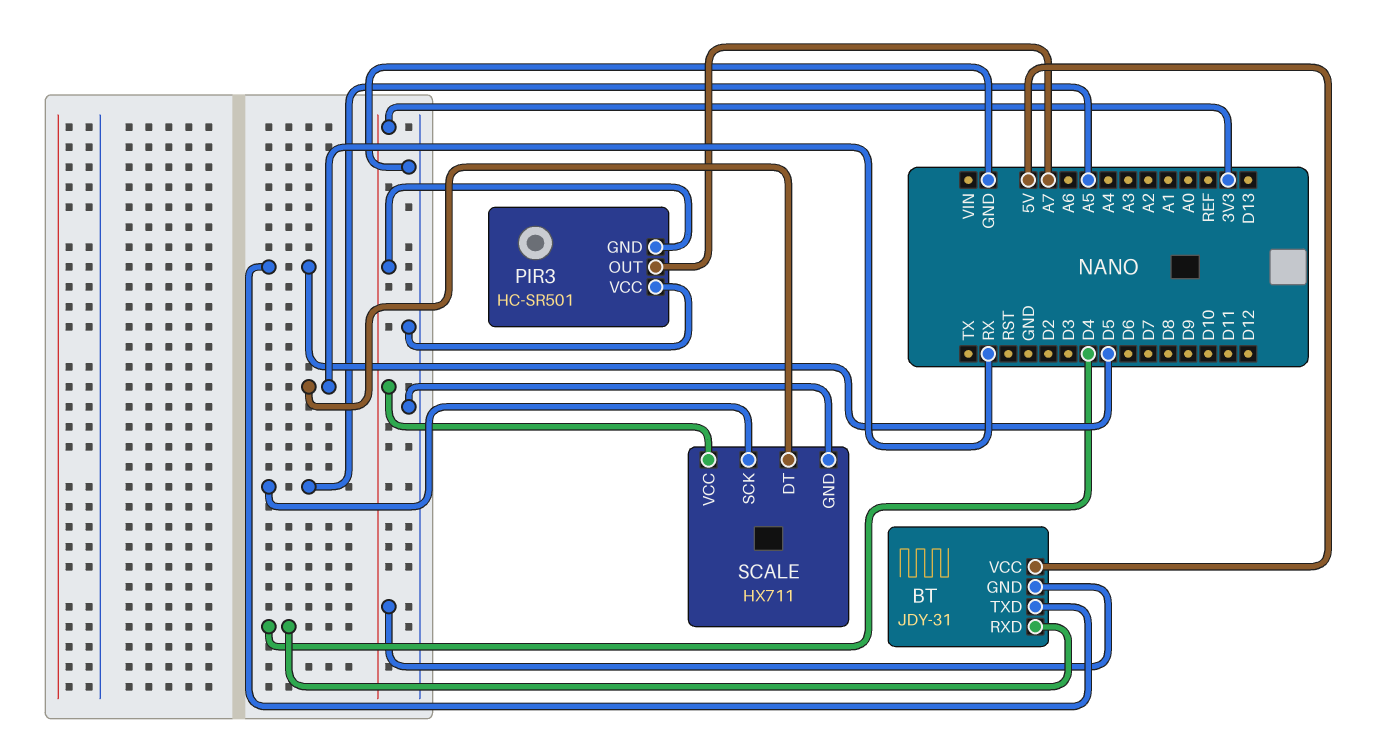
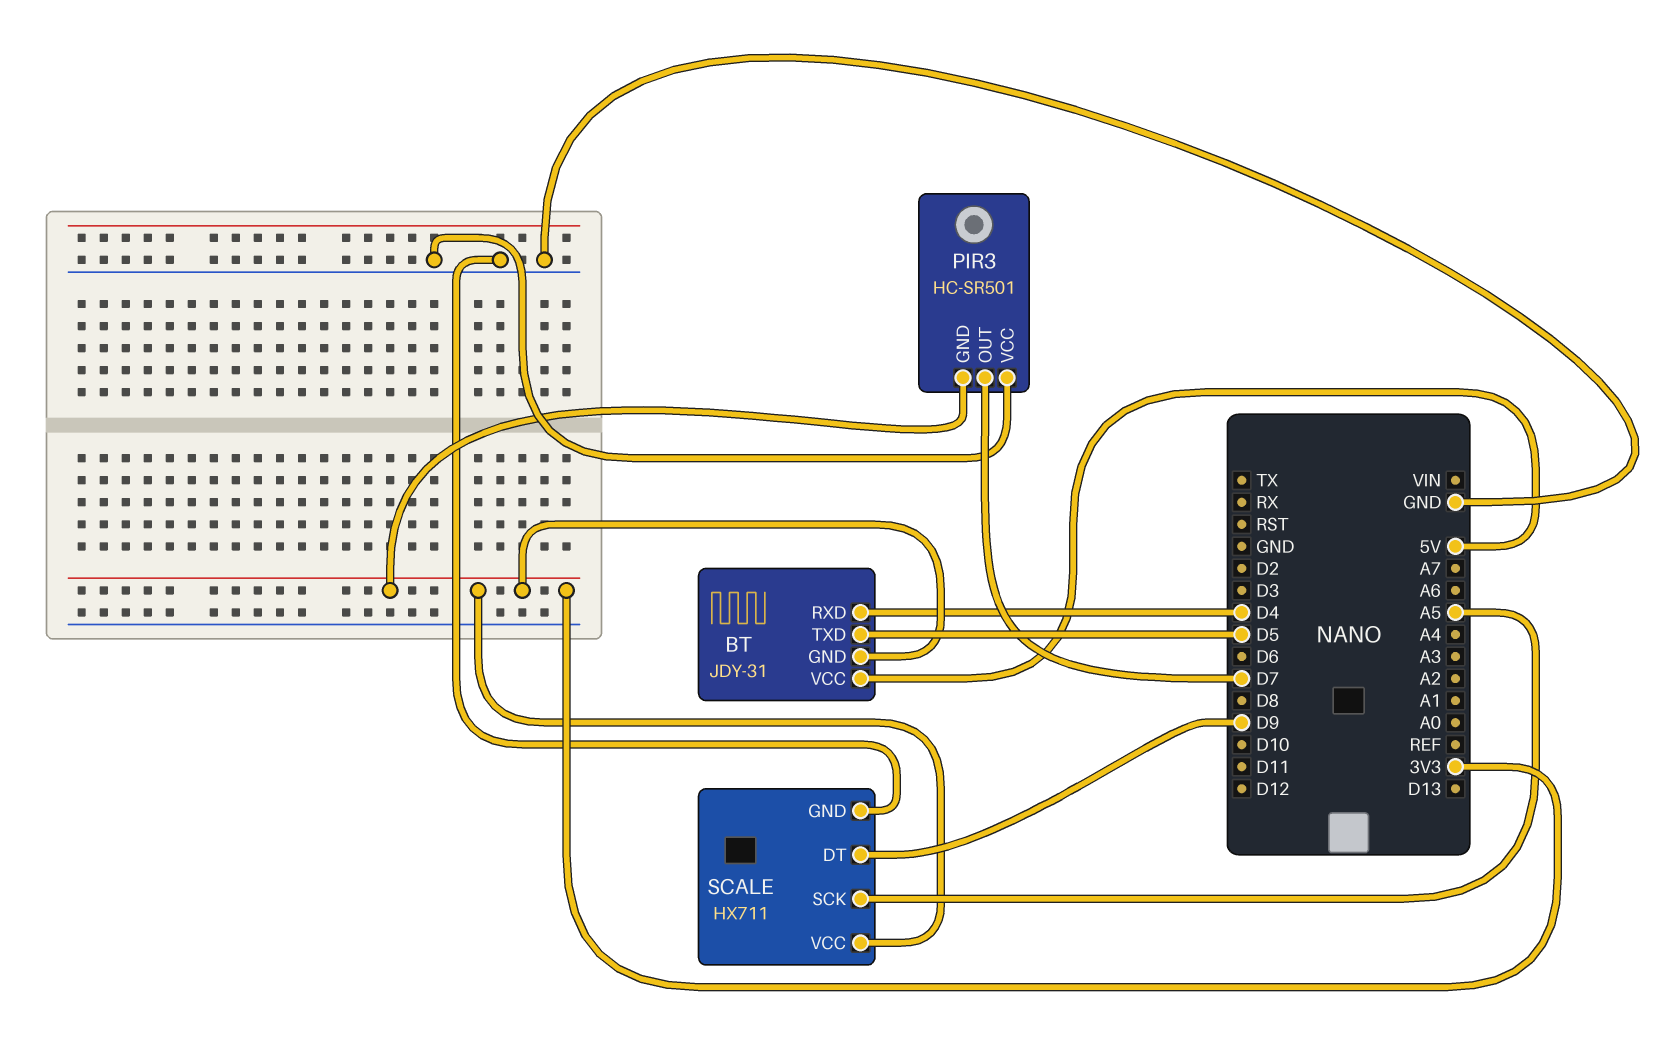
PIR3 pin OUT: A7 -> D7
SCALE pin DT: RX -> D9

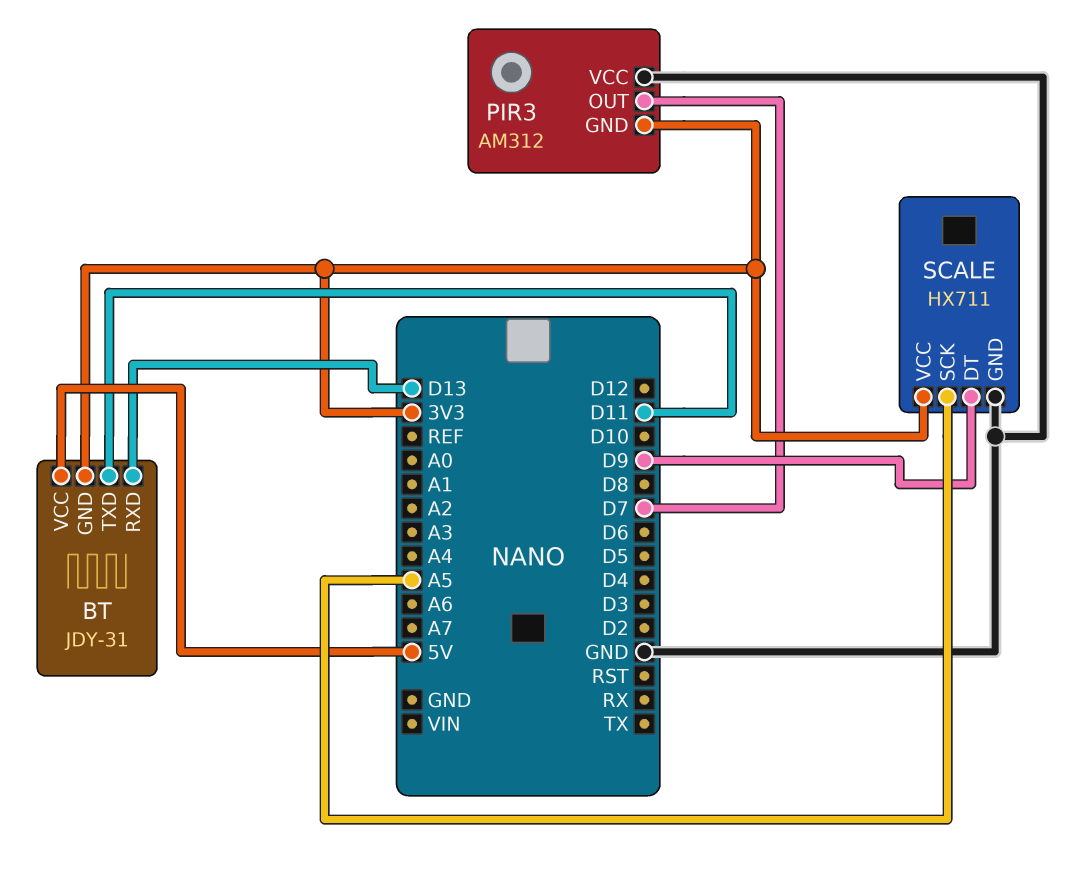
BT pin RXD: D4 -> D13
BT pin TXD: D5 -> D11
PIR3: HC-SR501 -> AM312

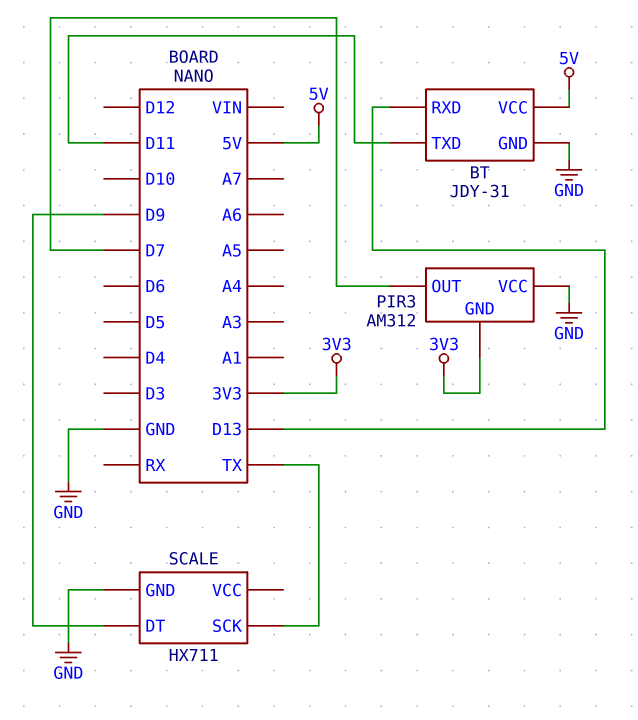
BT pin GND: 3V3 -> GND
SCALE pin SCK: A5 -> TX
SCALE pin VCC: 3V3 -> none

